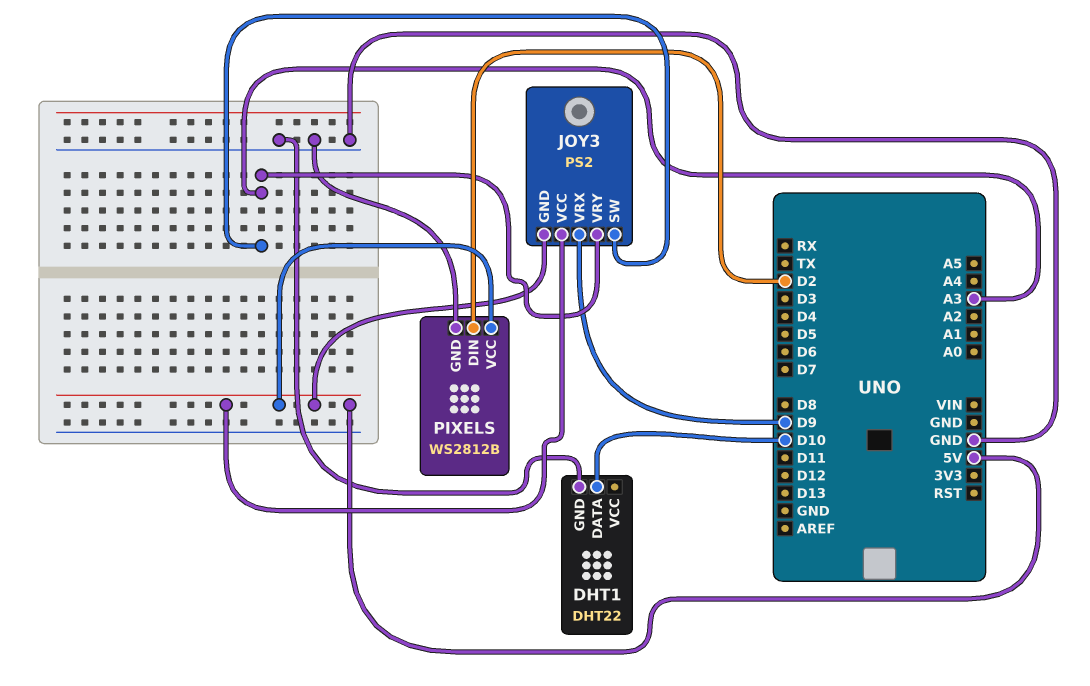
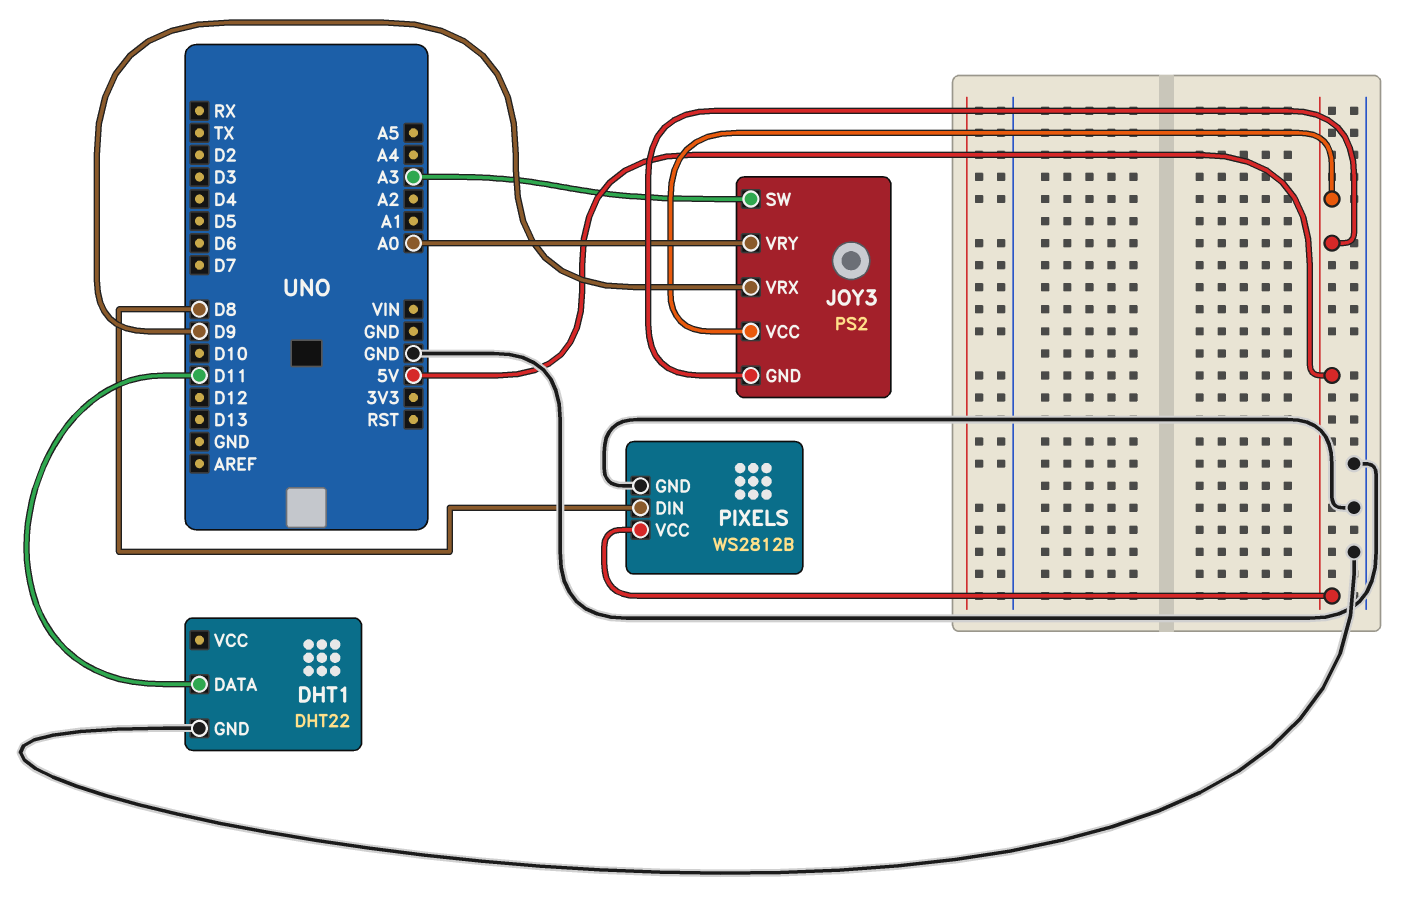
DHT1 pin DATA: D10 -> D11
JOY3 pin VRY: A3 -> A0
PIXELS pin DIN: D2 -> D8

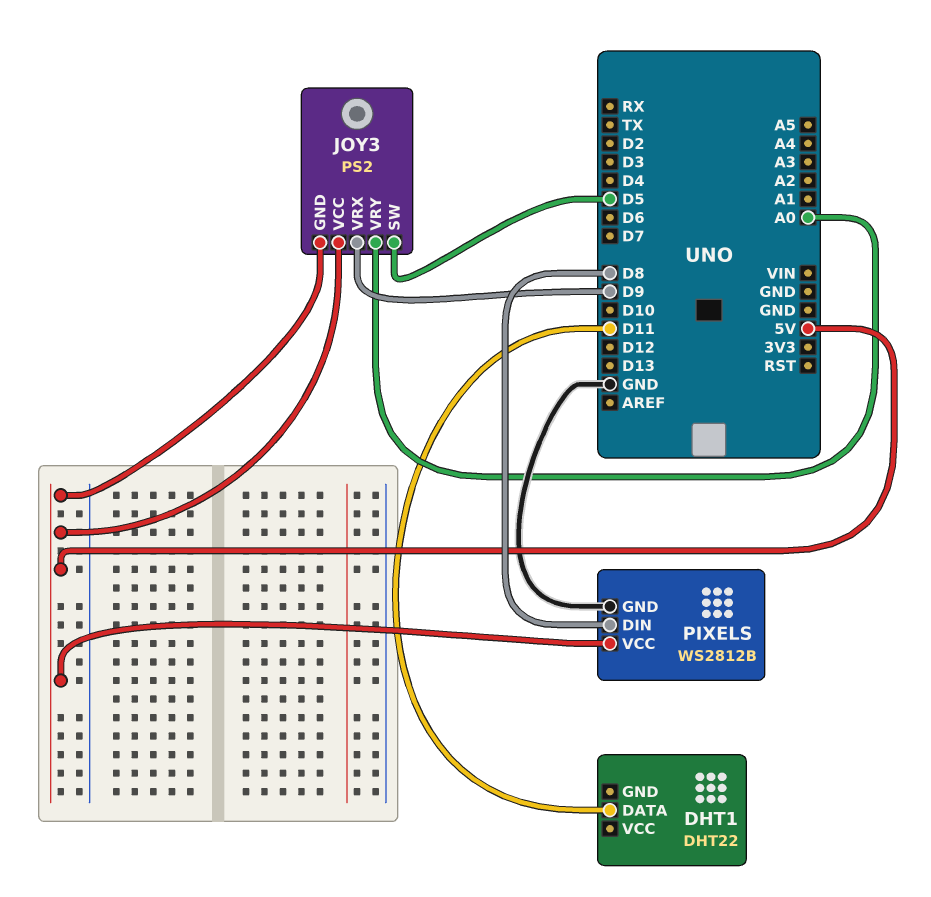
DHT1 pin GND: GND -> none
JOY3 pin SW: A3 -> D5

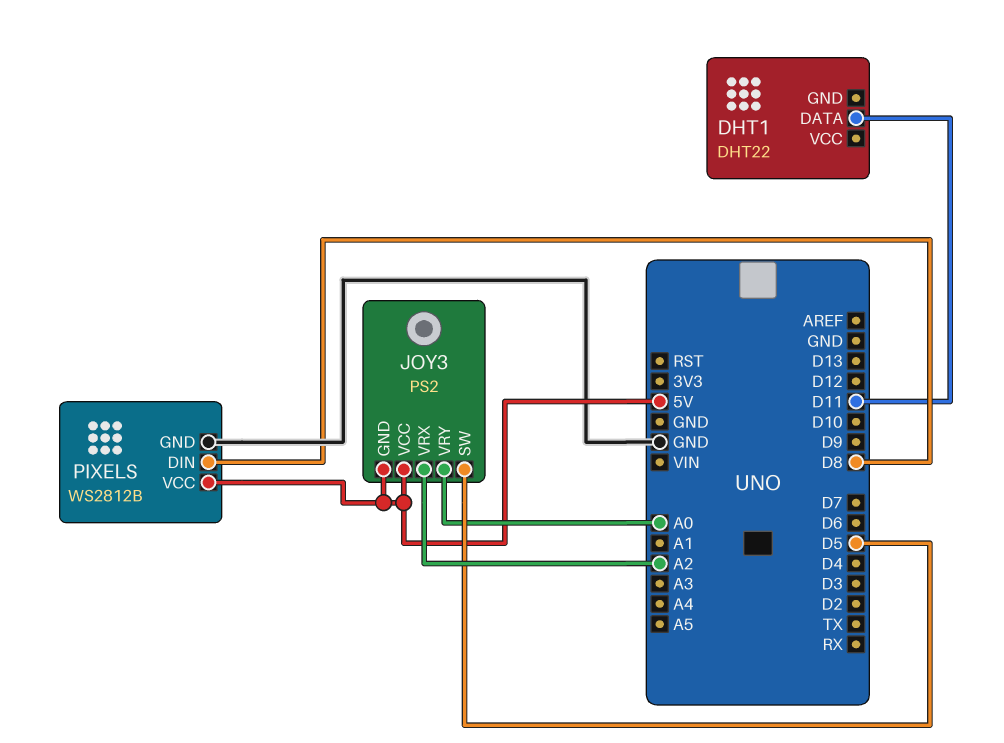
JOY3 pin VRX: D9 -> A2

